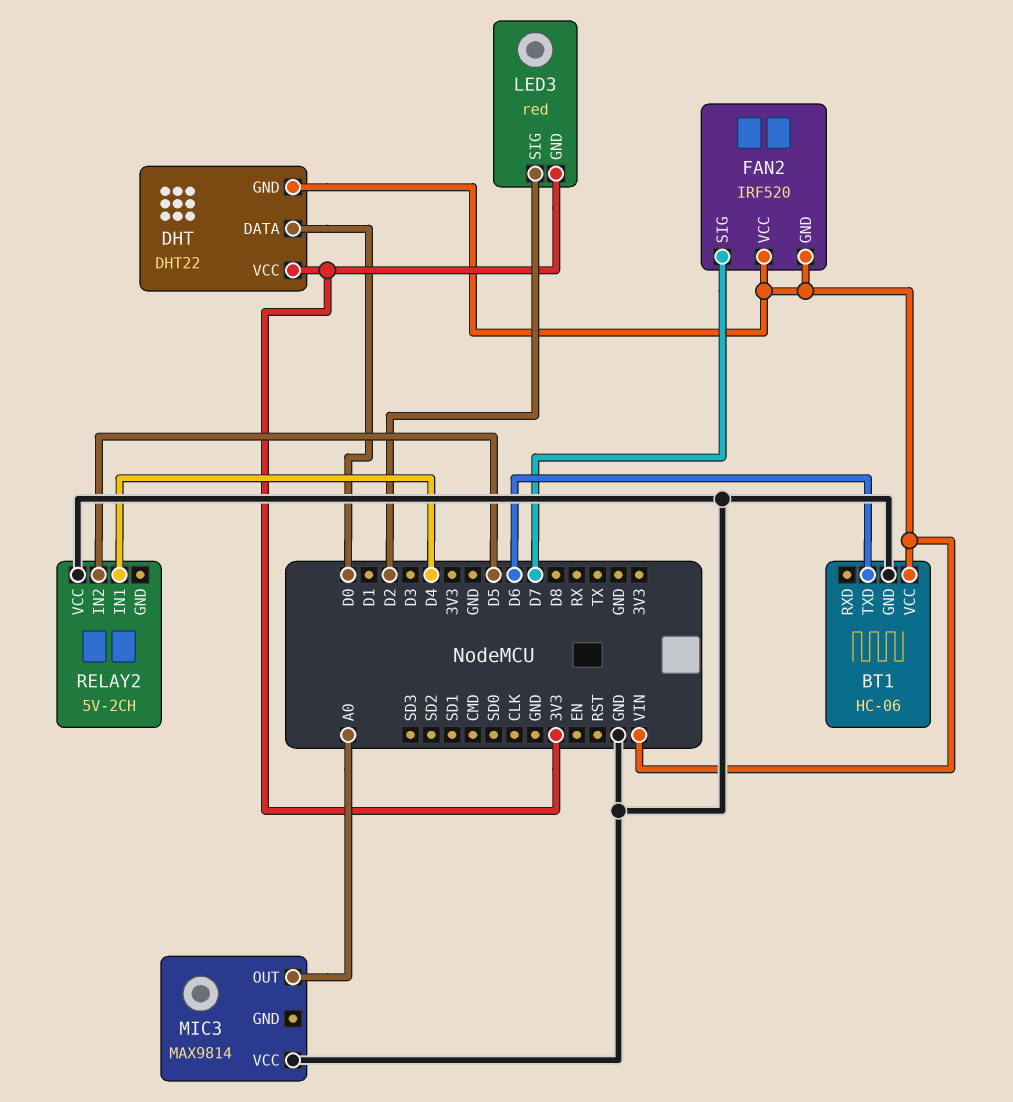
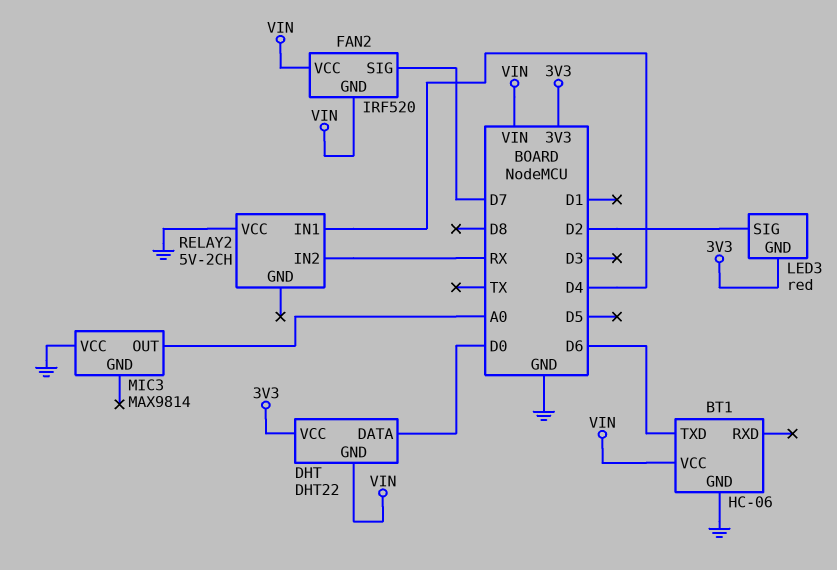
RELAY2 pin IN2: D5 -> RX

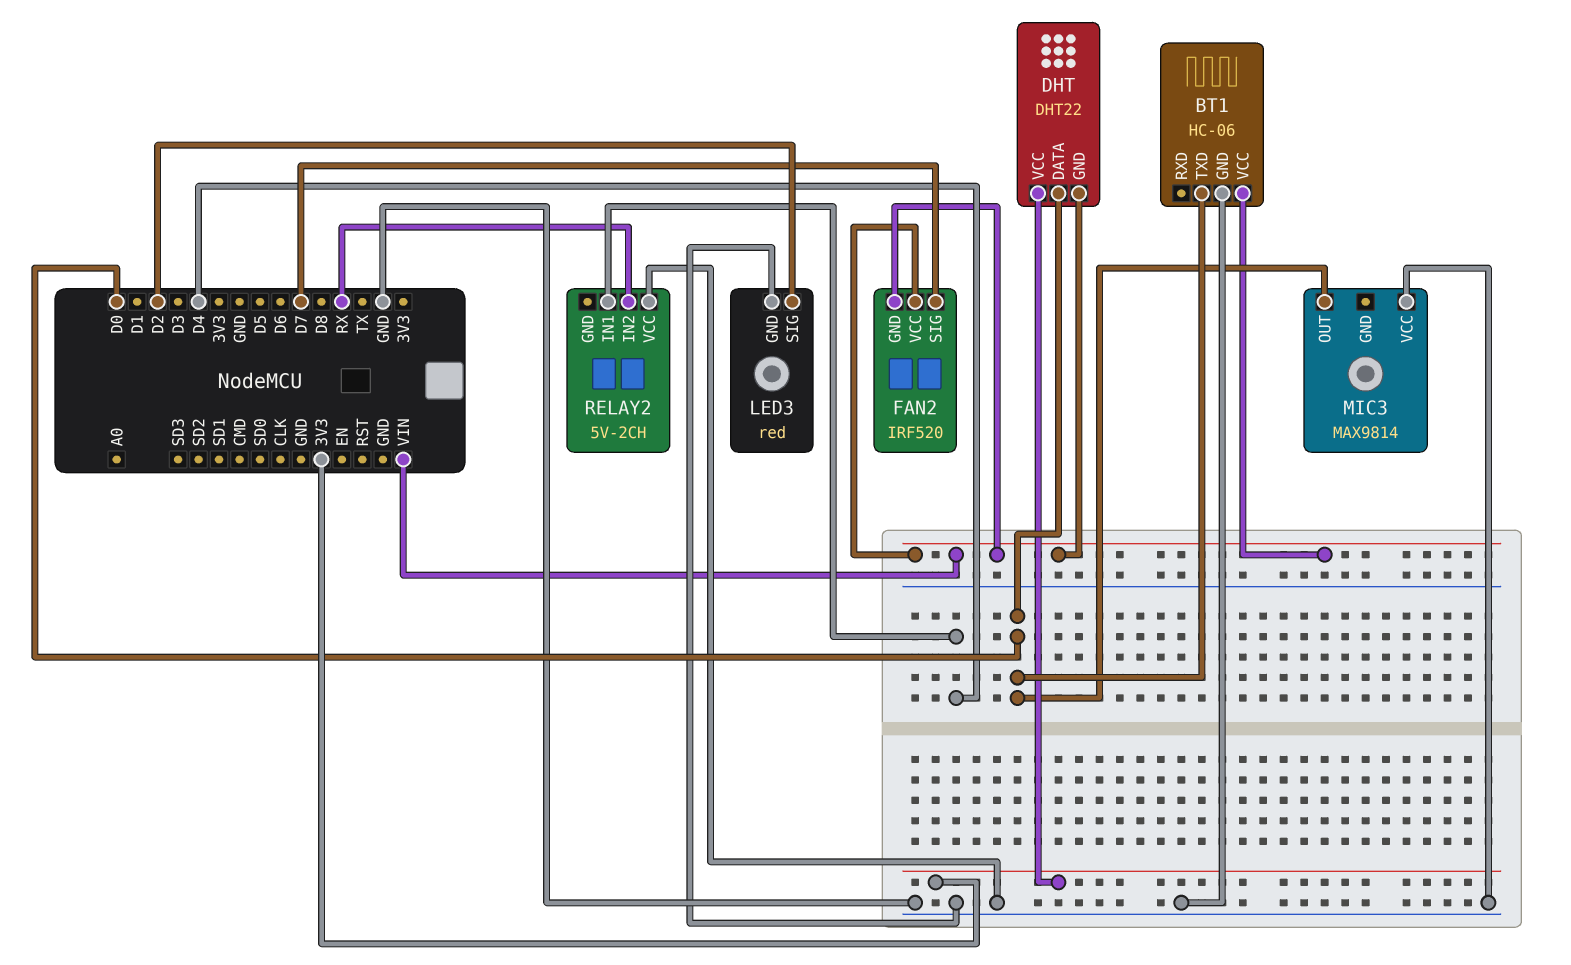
BT1 pin TXD: D6 -> D0
LED3 pin GND: 3V3 -> GND
MIC3 pin OUT: A0 -> D0

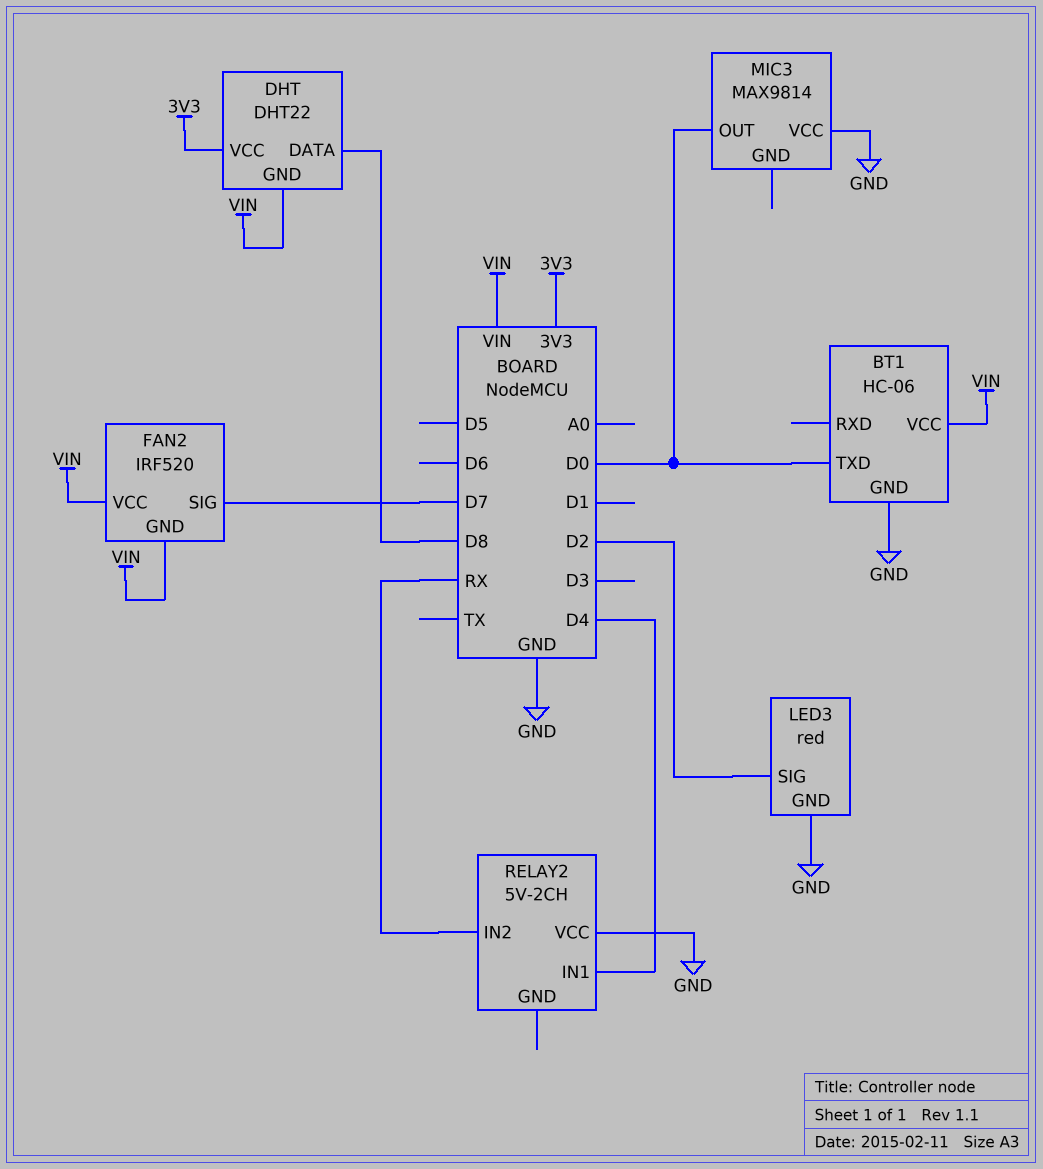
DHT pin DATA: D0 -> D8

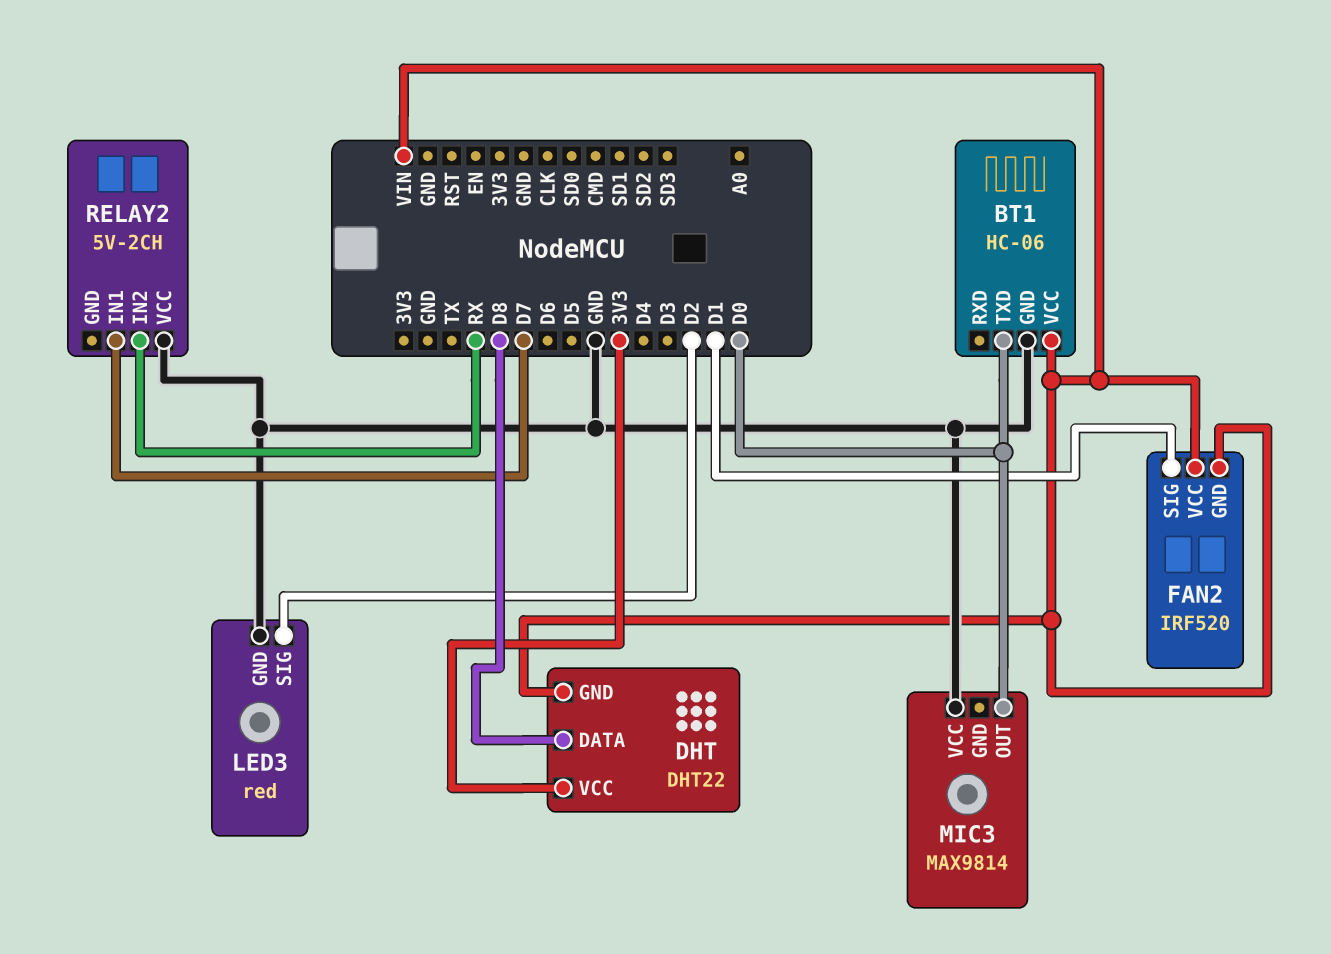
FAN2 pin SIG: D7 -> D1
RELAY2 pin IN1: D4 -> D7

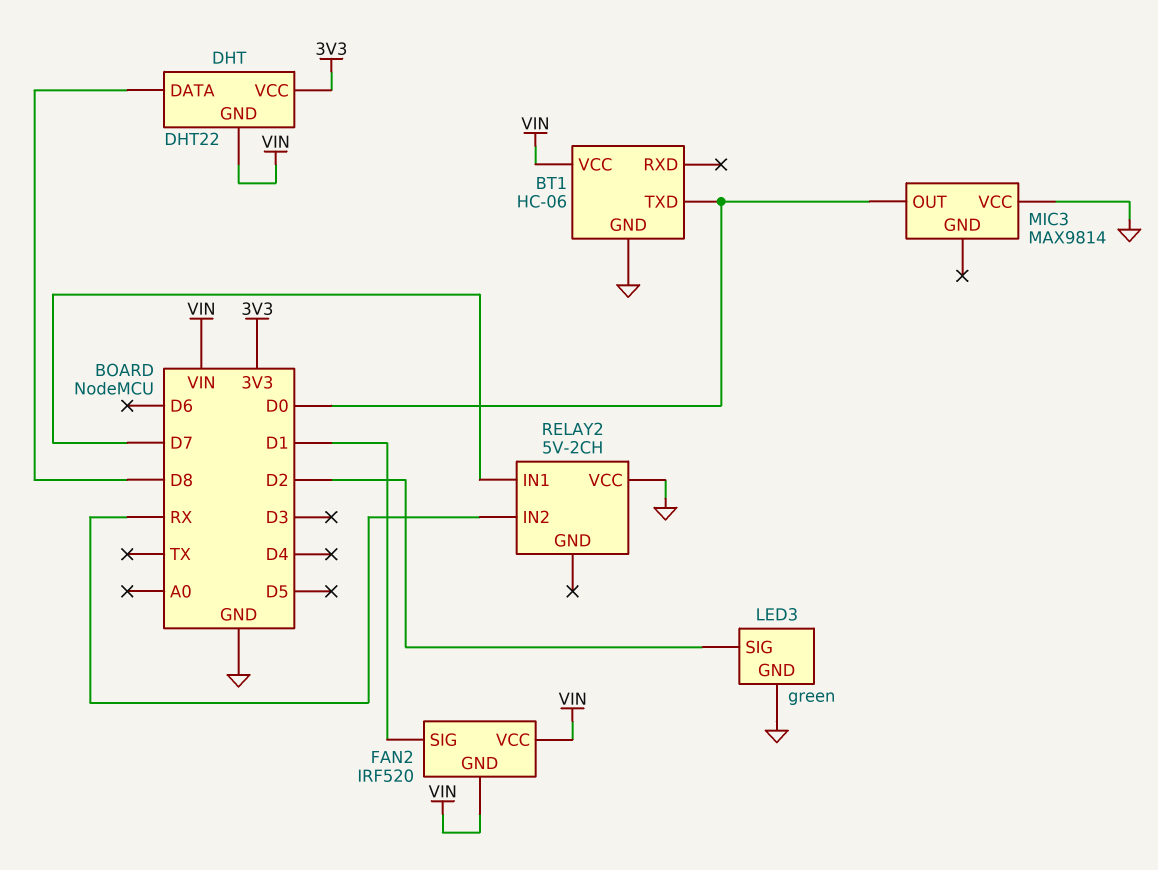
LED3: red -> green

